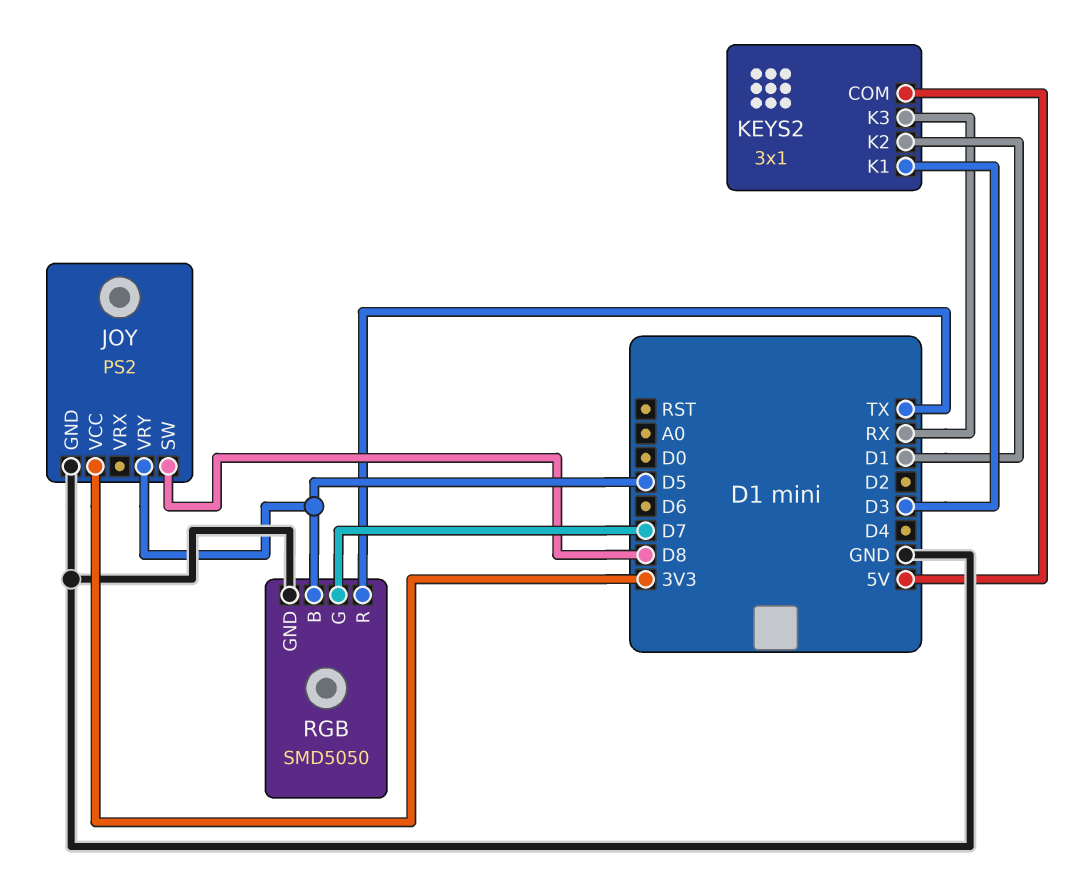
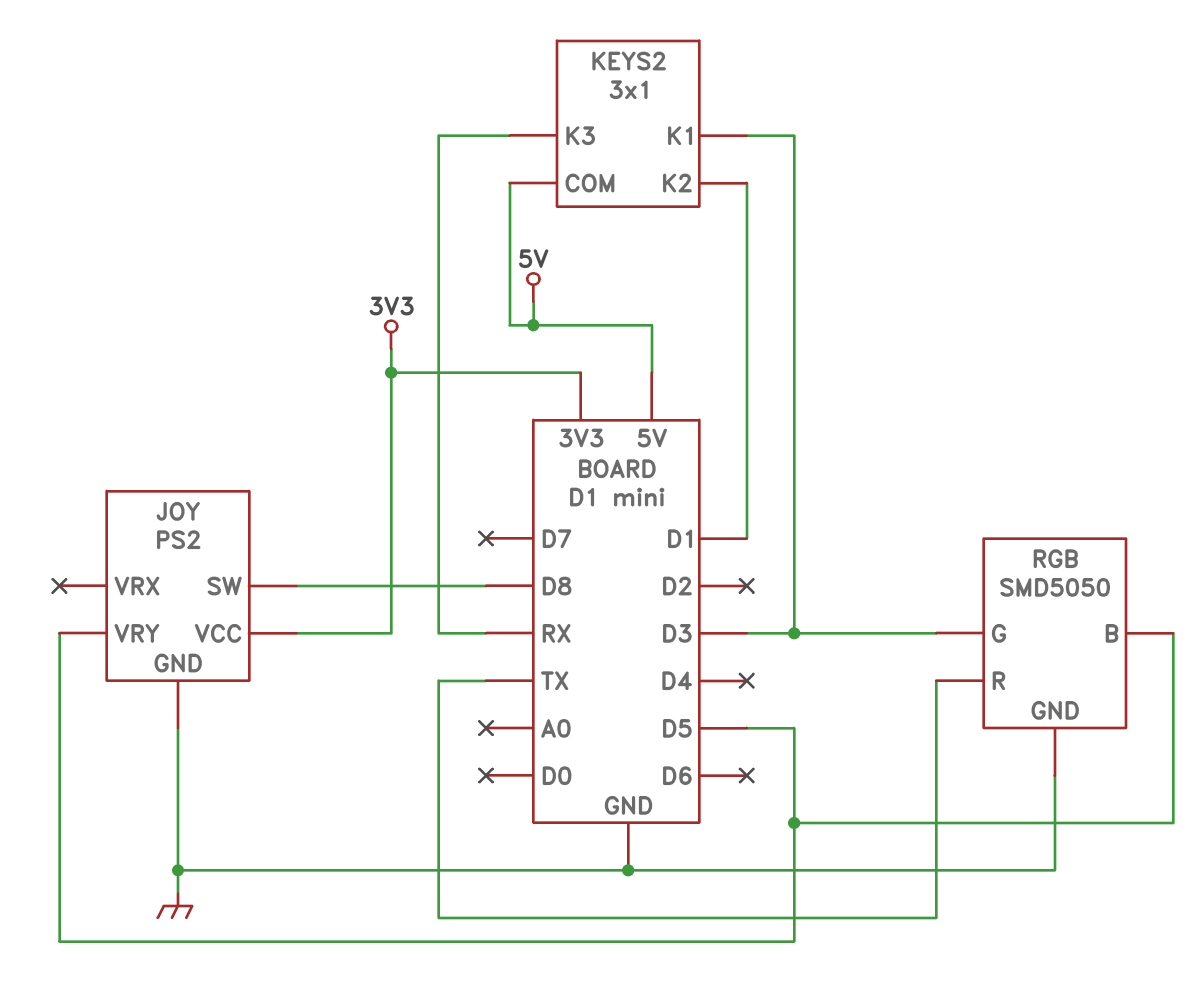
RGB pin G: D7 -> D3

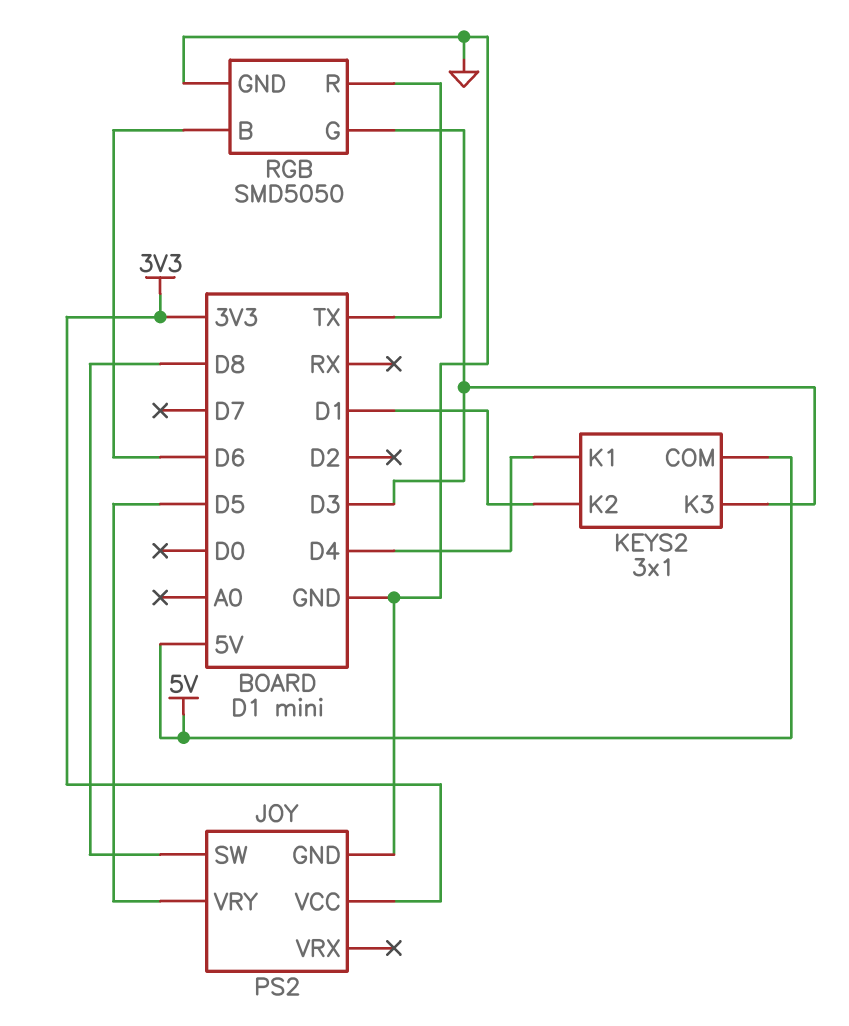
KEYS2 pin K1: D3 -> D4
KEYS2 pin K3: RX -> D3
RGB pin B: D5 -> D6

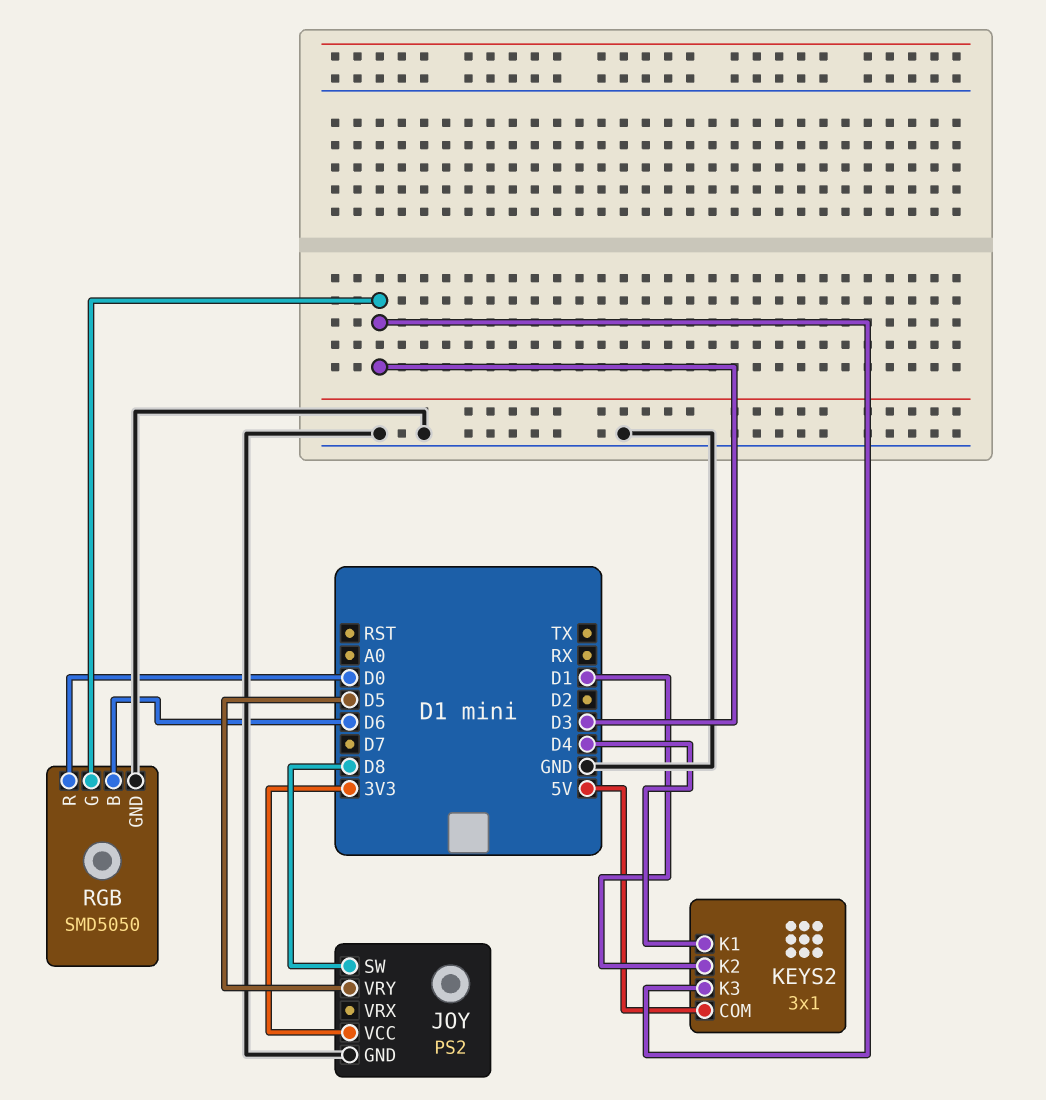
RGB pin R: TX -> D0

